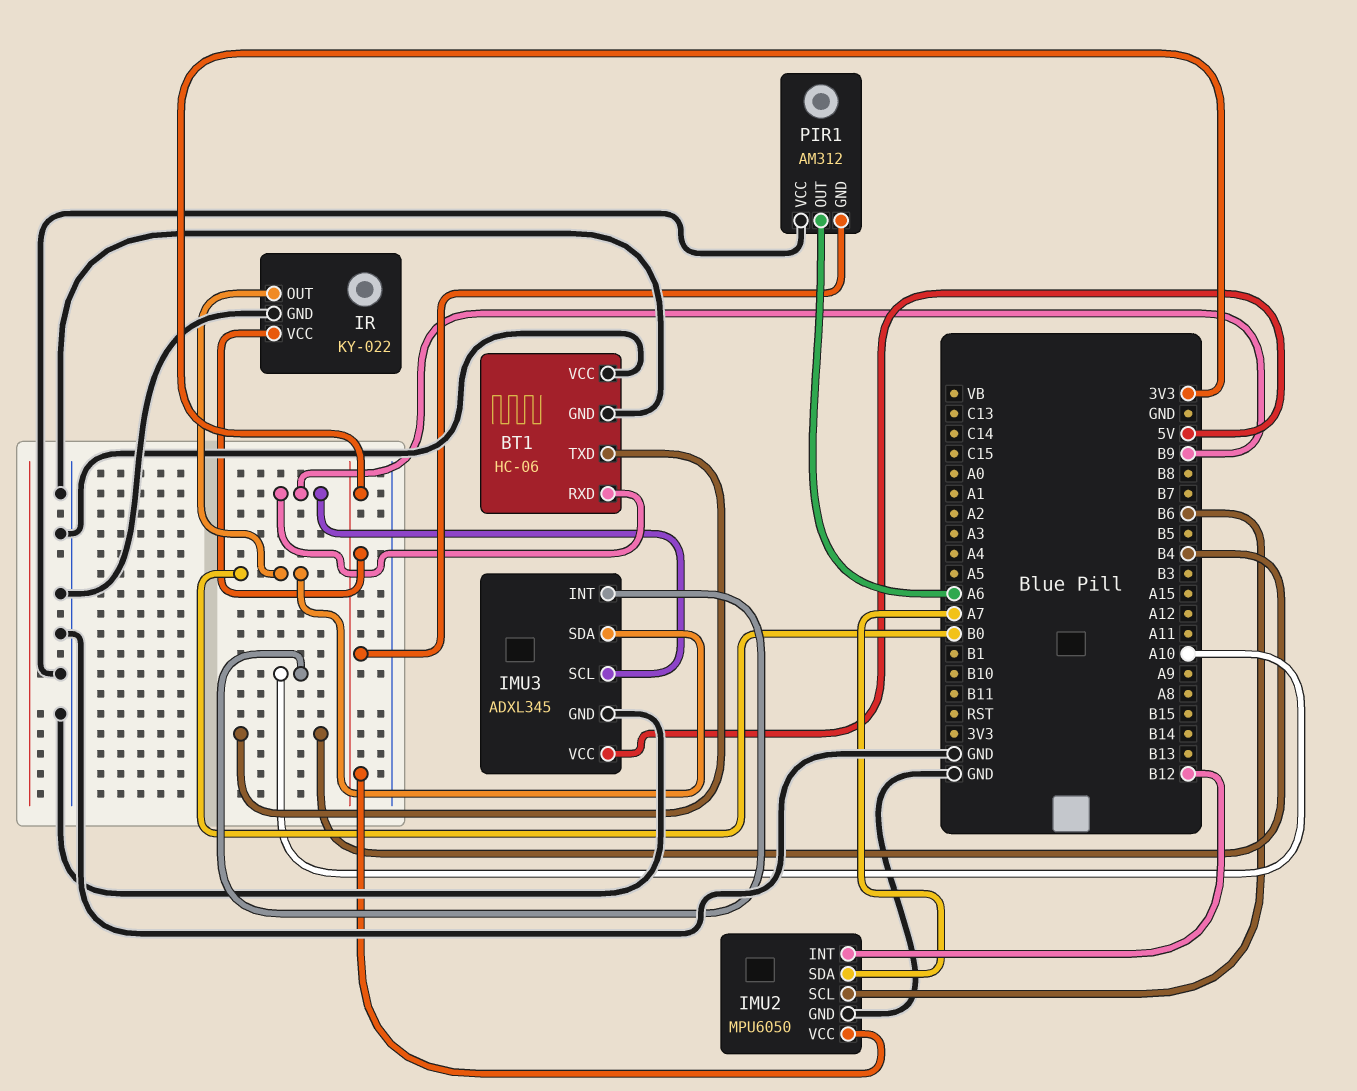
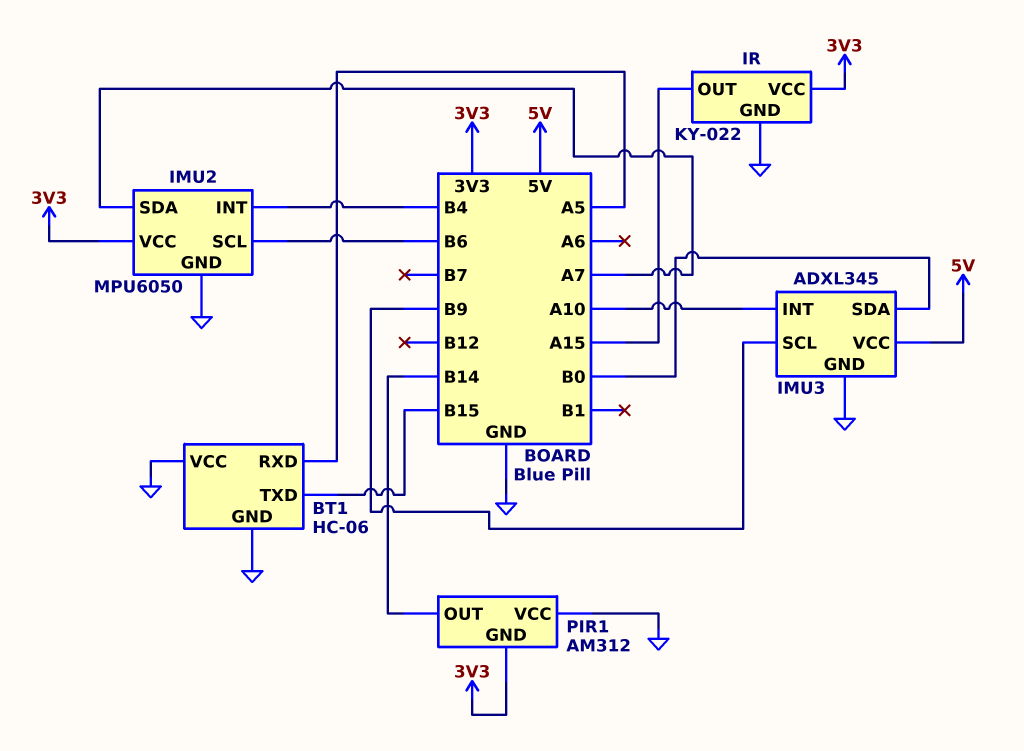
BT1 pin RXD: B9 -> A5
BT1 pin TXD: B4 -> B15
IMU2 pin INT: B12 -> B4
IR pin OUT: B0 -> A15
PIR1 pin OUT: A6 -> B14

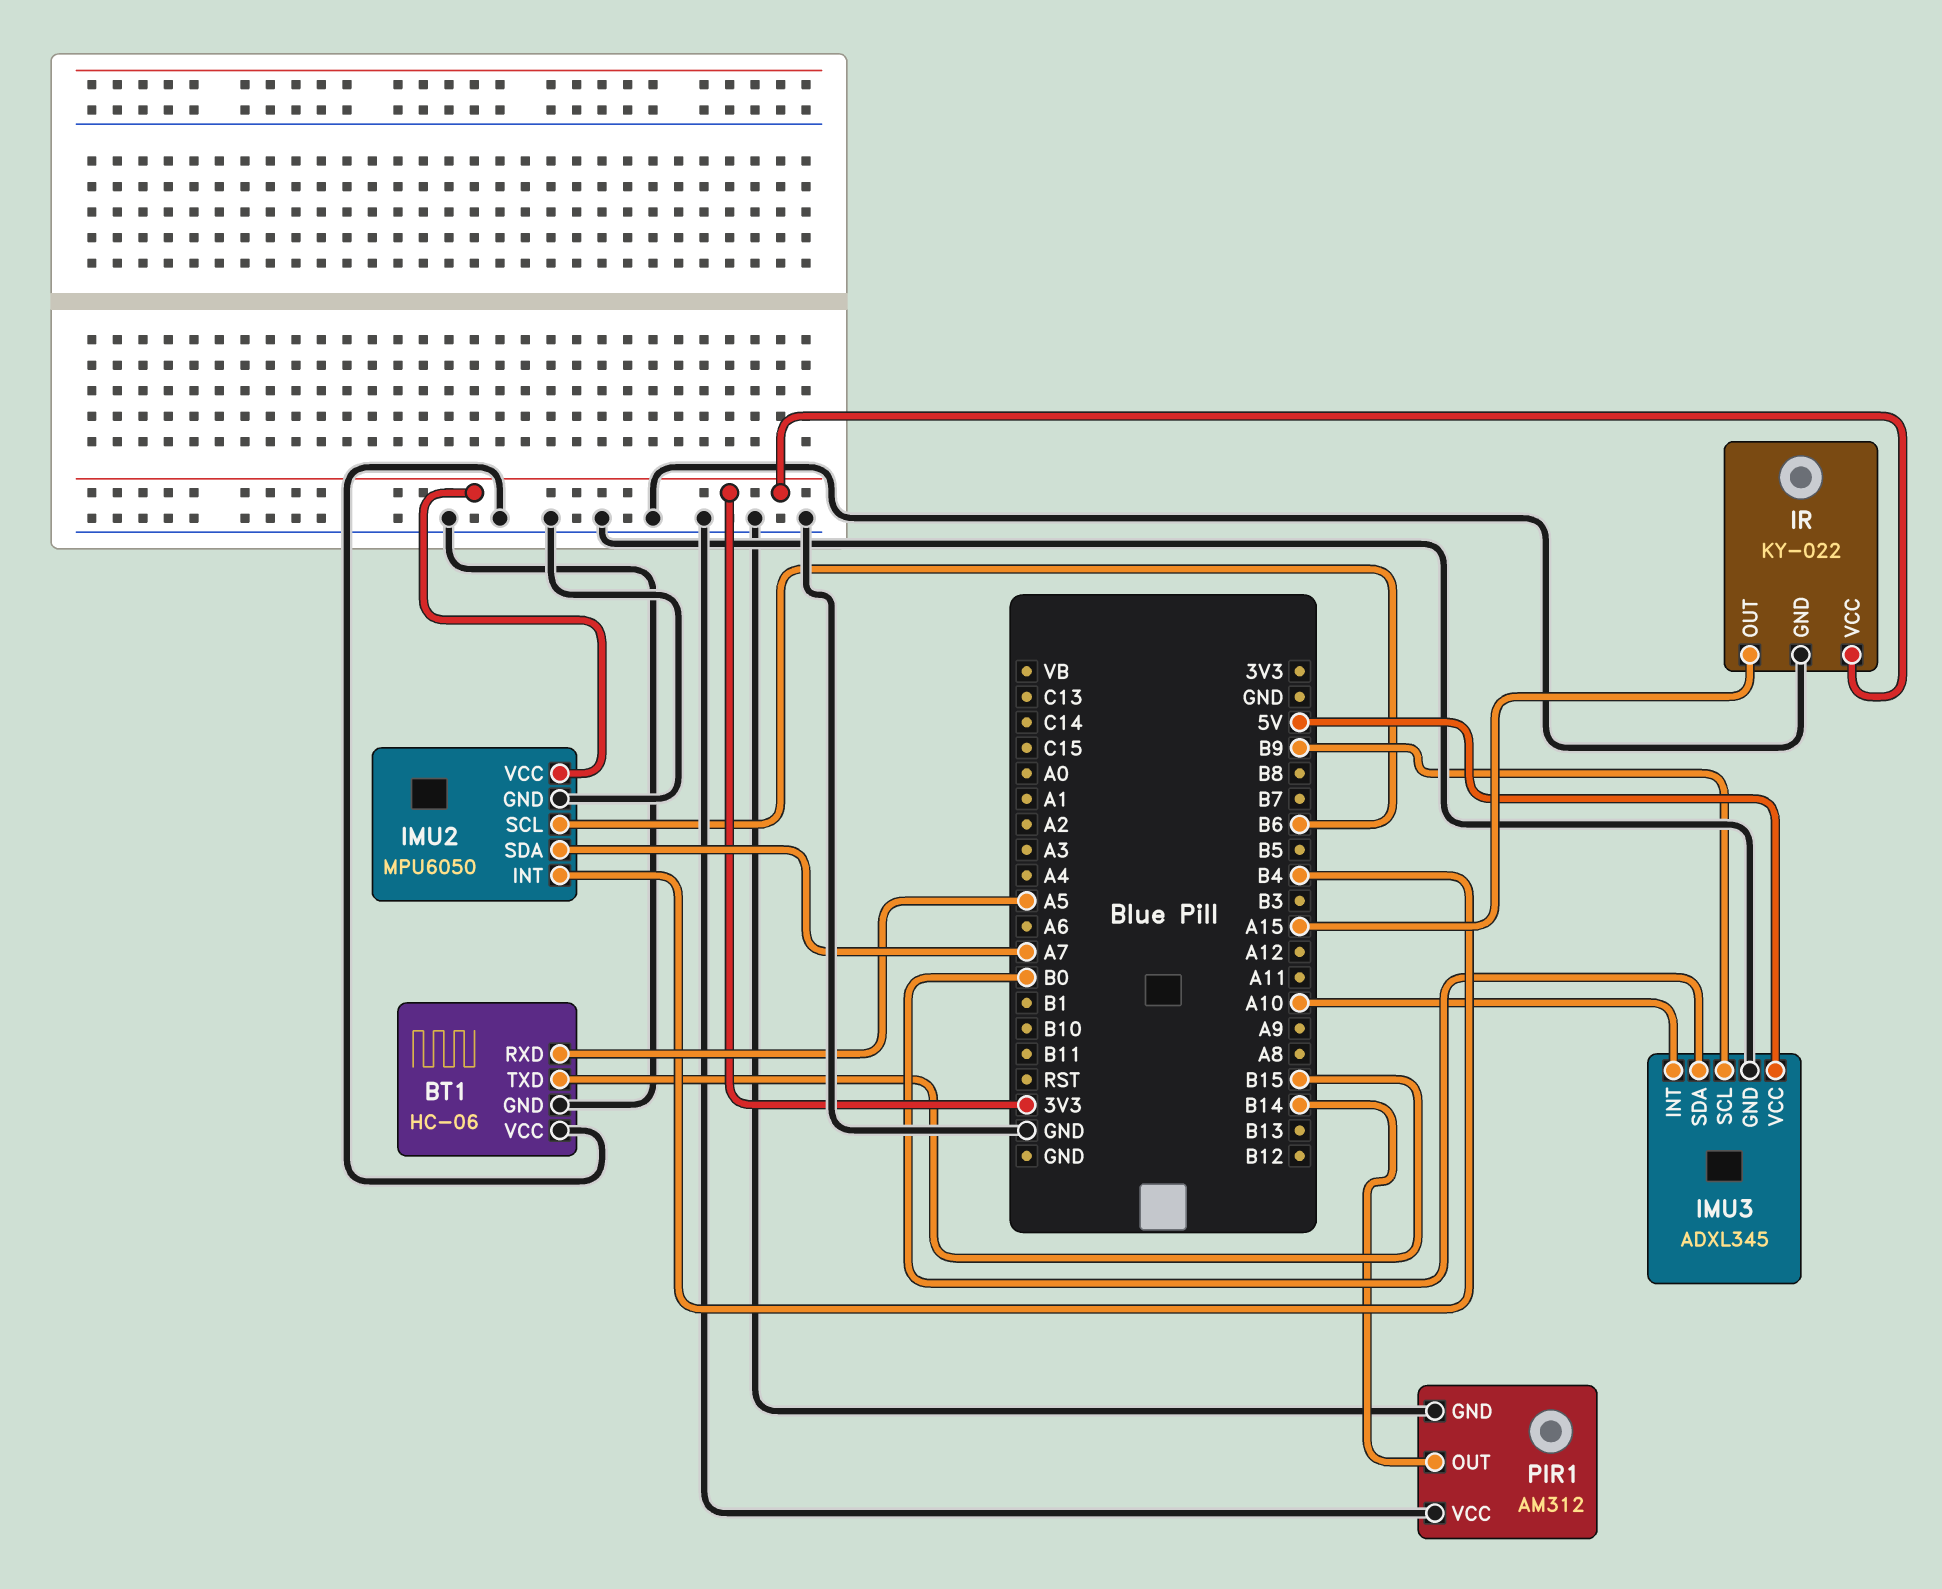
PIR1 pin GND: 3V3 -> GND

